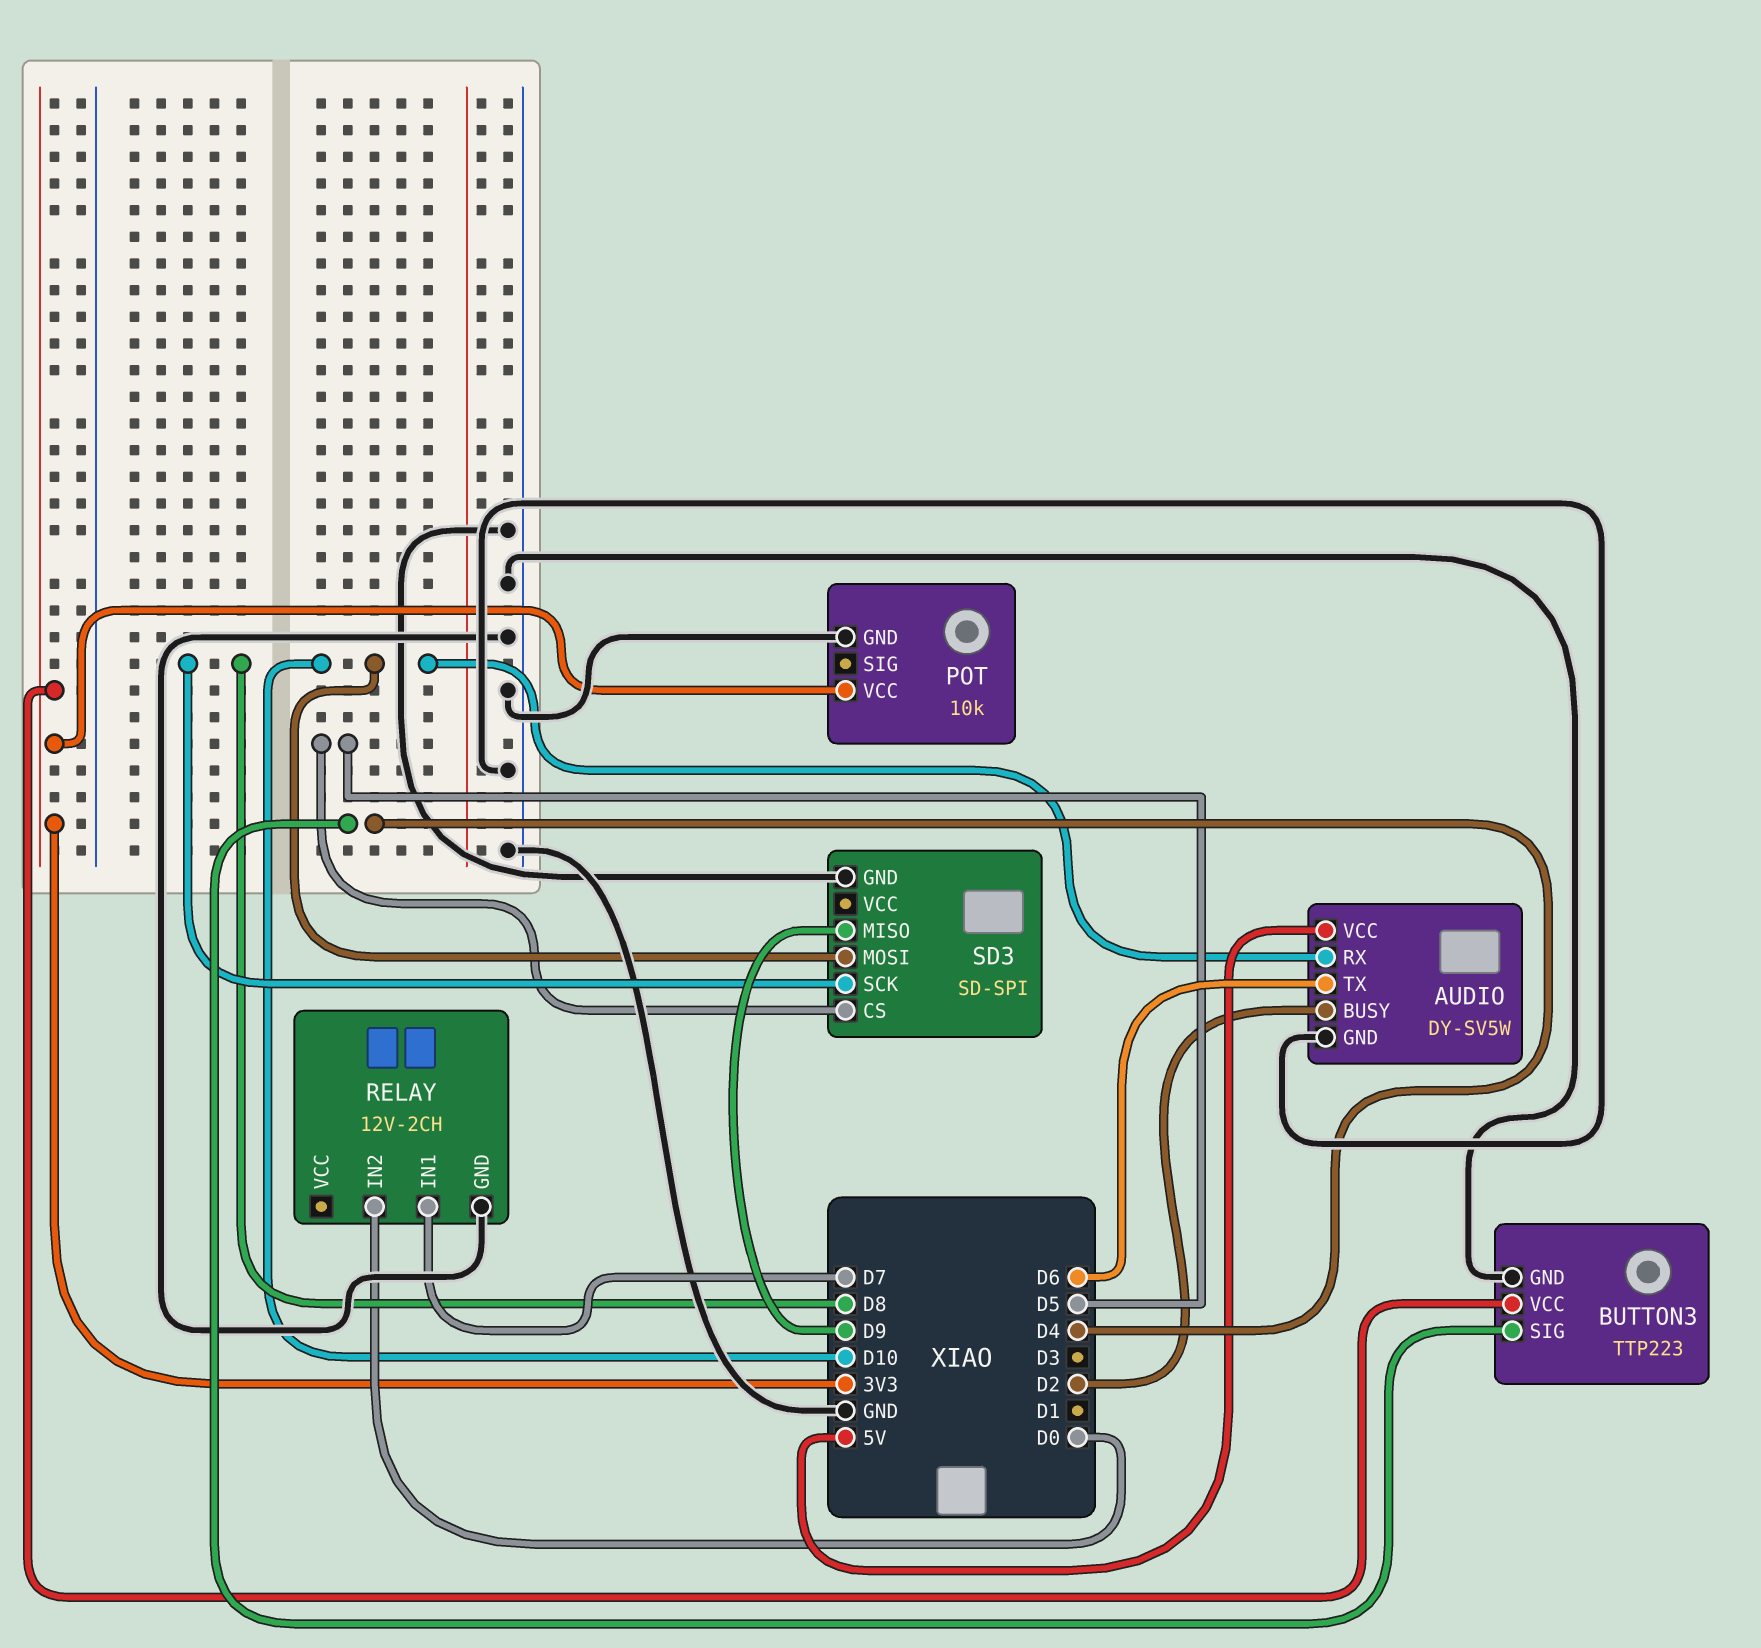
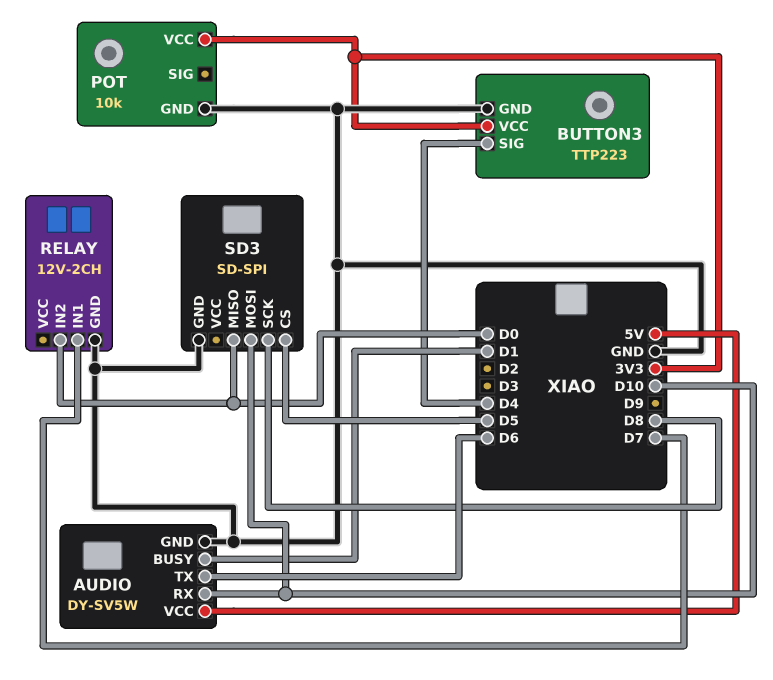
AUDIO pin BUSY: D2 -> D1
SD3 pin MISO: D9 -> D0

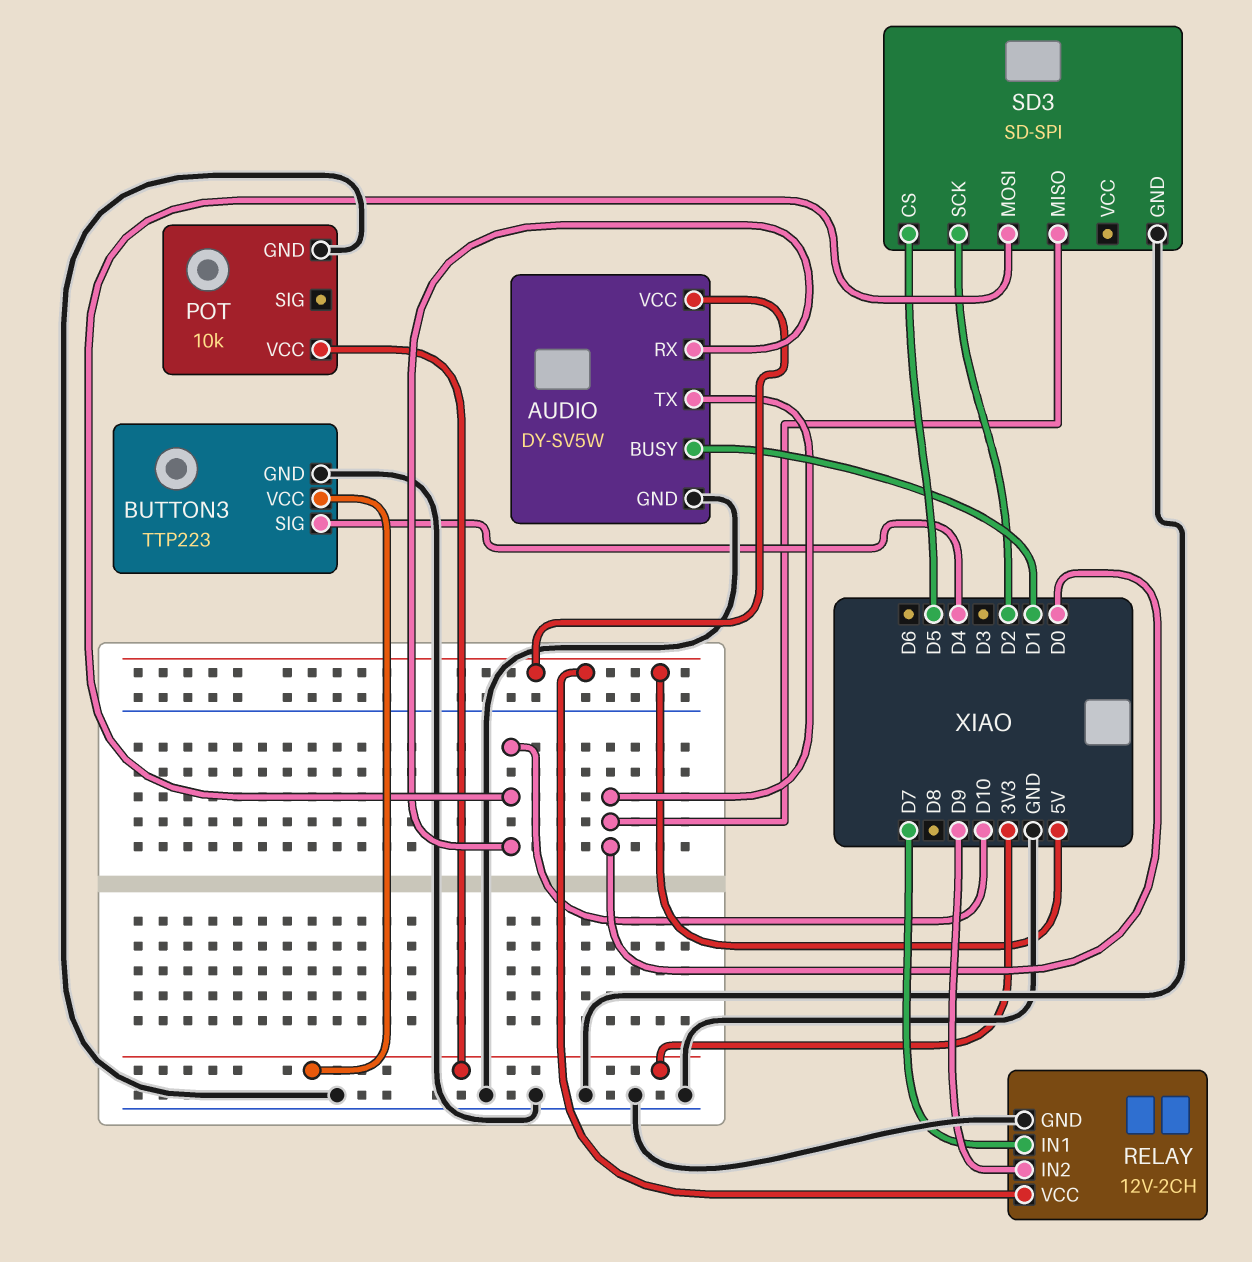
AUDIO pin TX: D6 -> D0
RELAY pin IN2: D0 -> D9
RELAY pin VCC: none -> 5V
SD3 pin SCK: D8 -> D2

